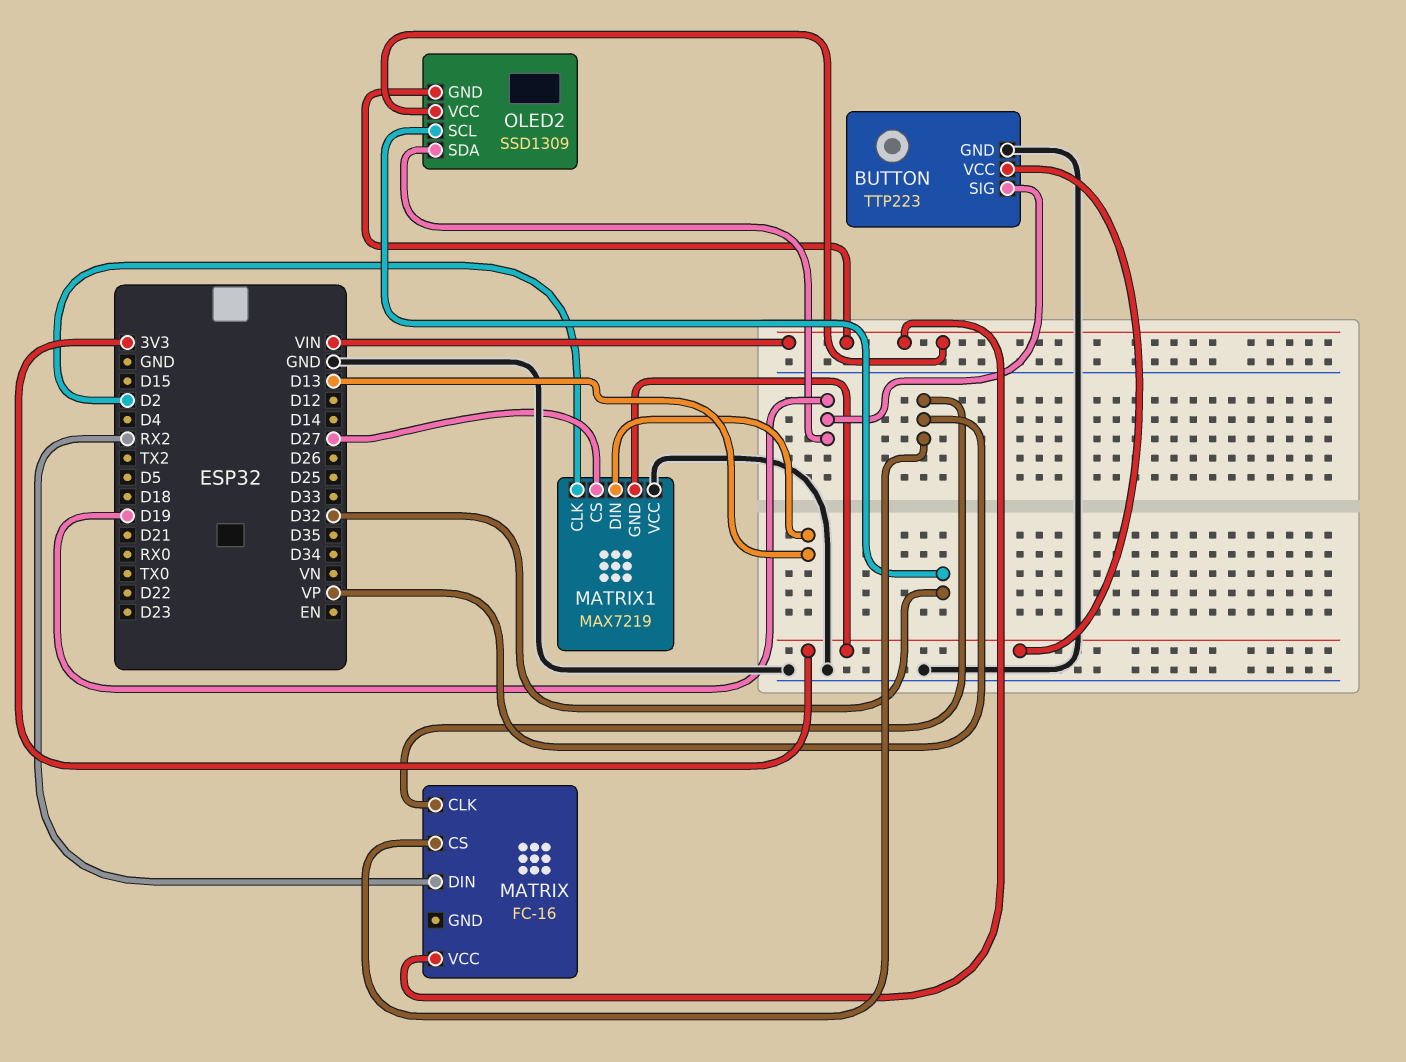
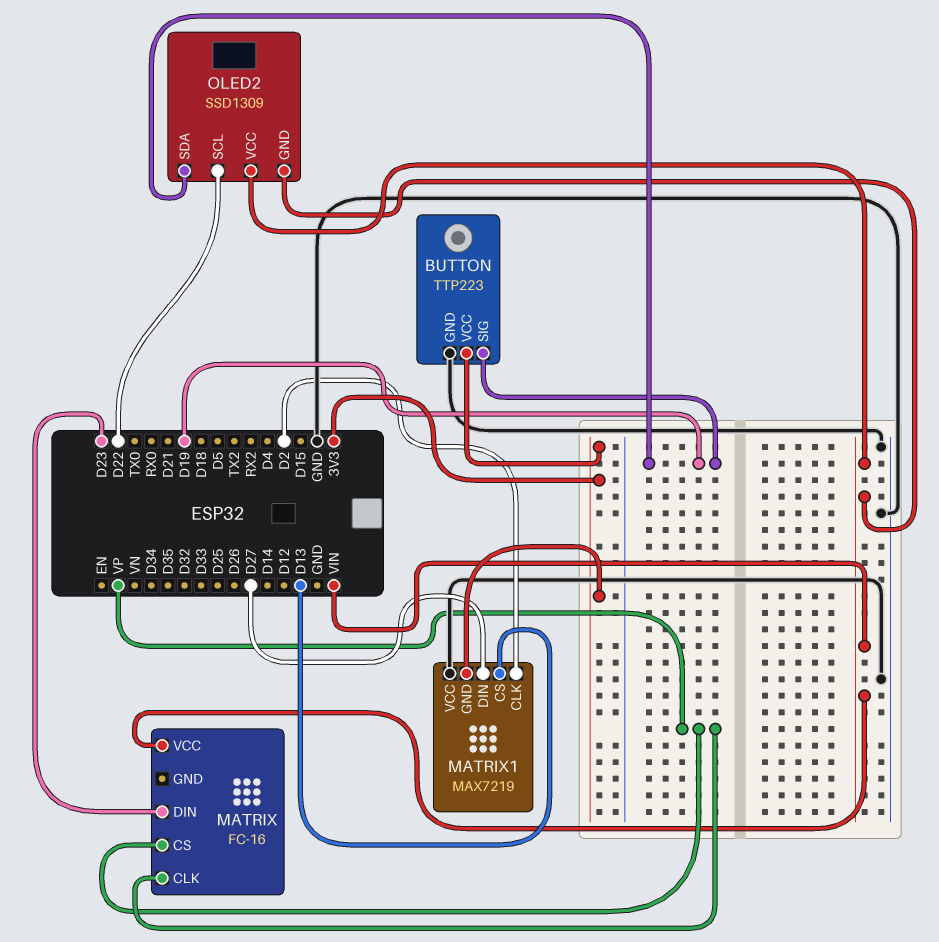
MATRIX pin DIN: RX2 -> D23
MATRIX1 pin CS: D27 -> D13
MATRIX1 pin DIN: D13 -> D27
OLED2 pin SCL: D32 -> D22

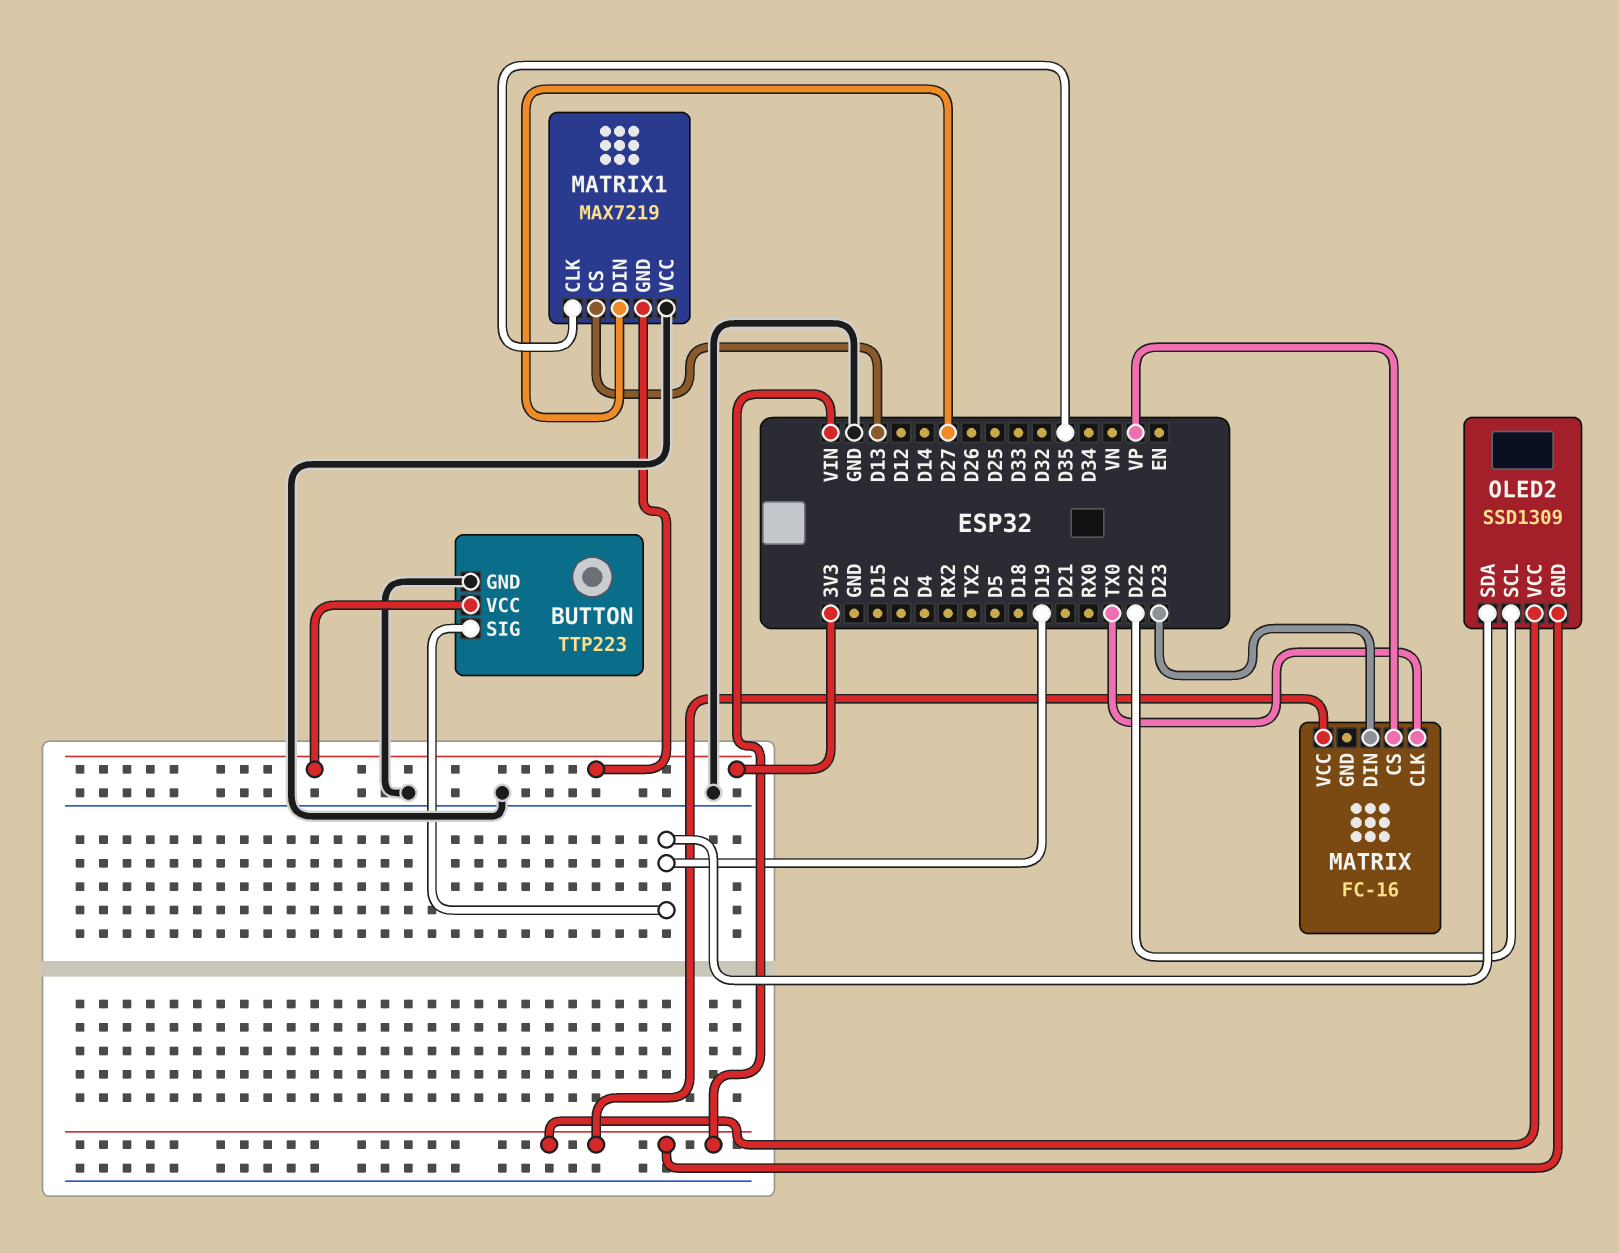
MATRIX pin CLK: VP -> TX0
MATRIX1 pin CLK: D2 -> D35

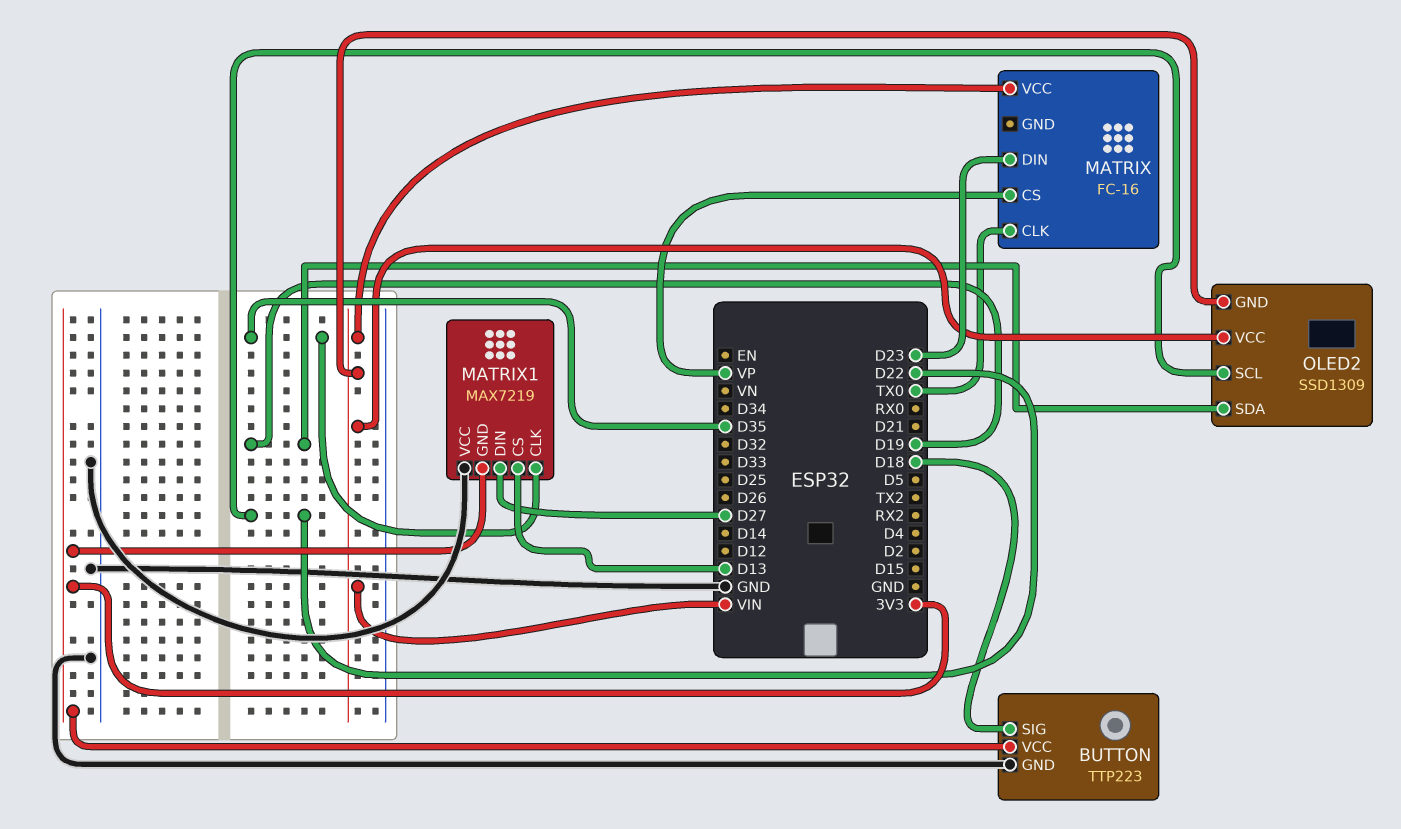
BUTTON pin SIG: D19 -> D18

